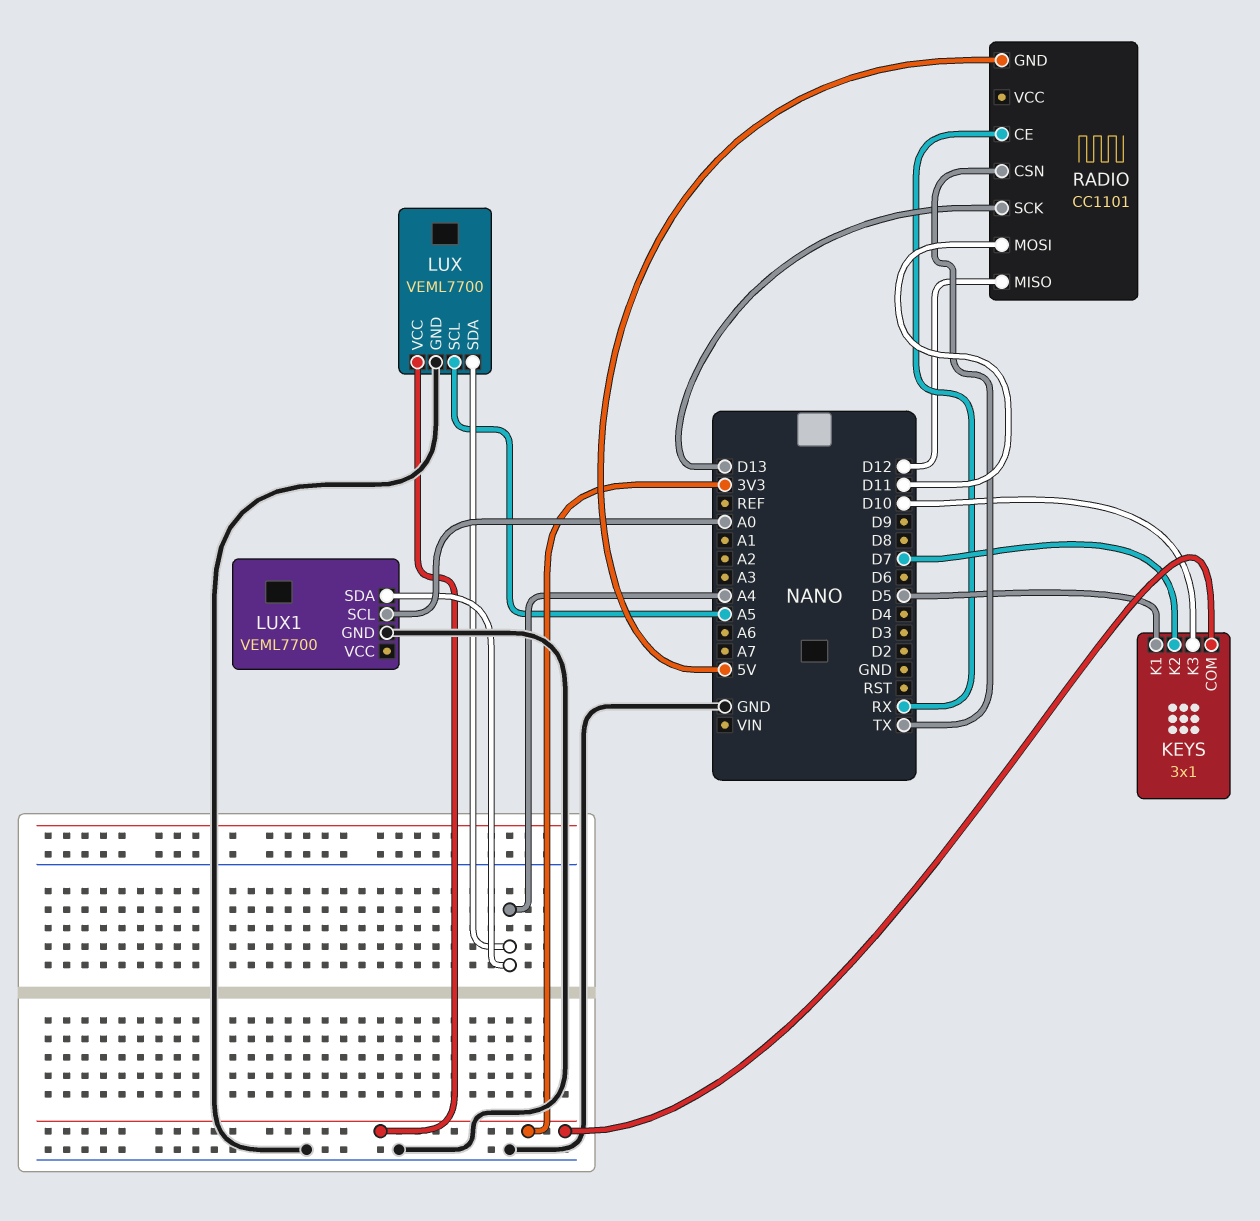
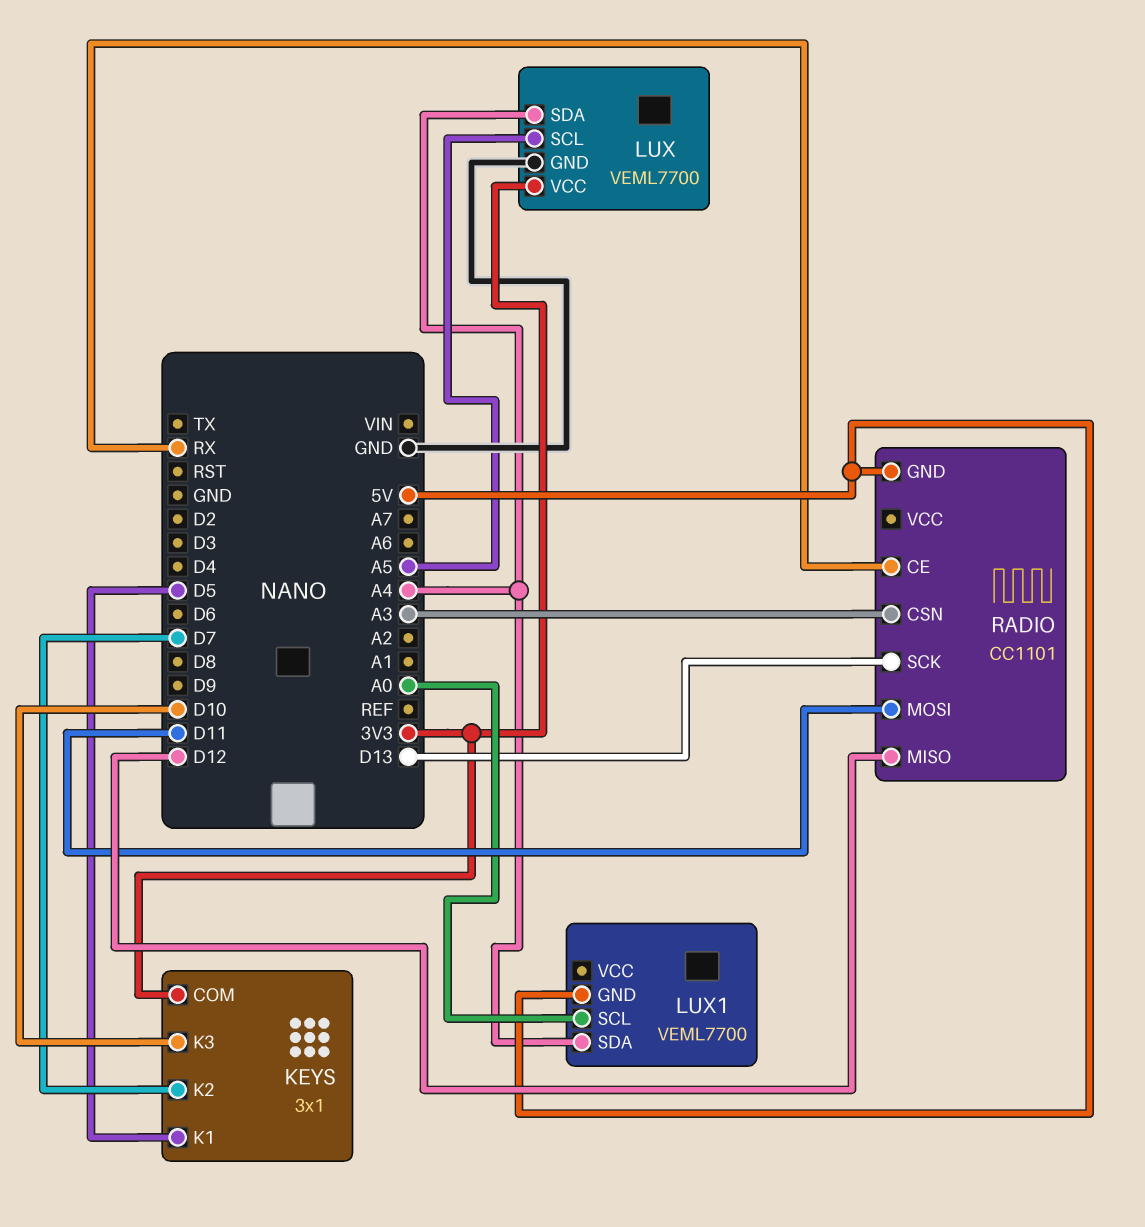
LUX1 pin GND: GND -> 5V
RADIO pin CSN: TX -> A3

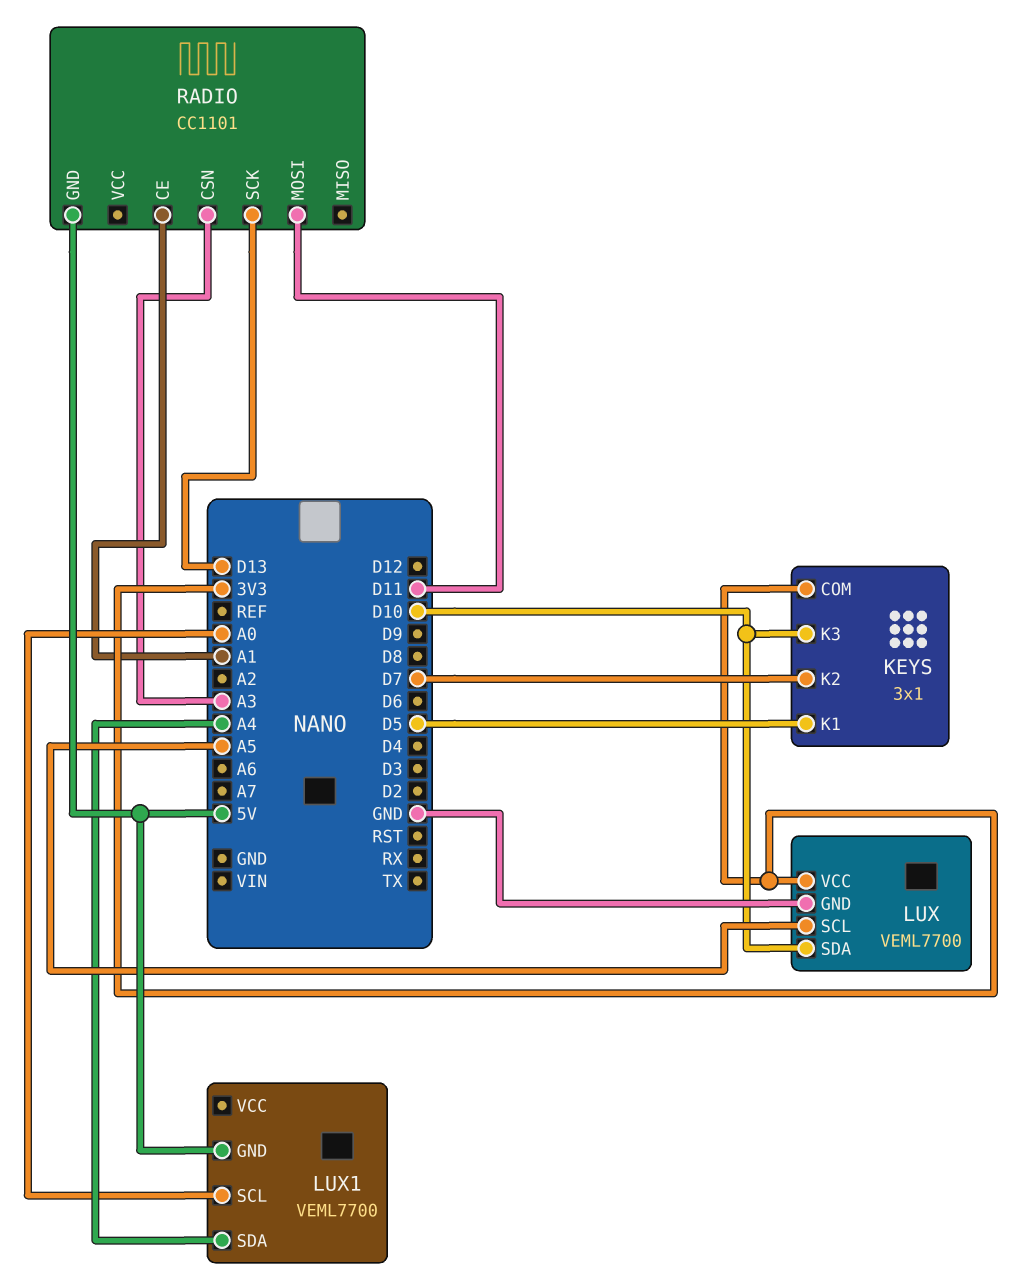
LUX pin SDA: A4 -> D10
RADIO pin CE: RX -> A1
RADIO pin MISO: D12 -> none

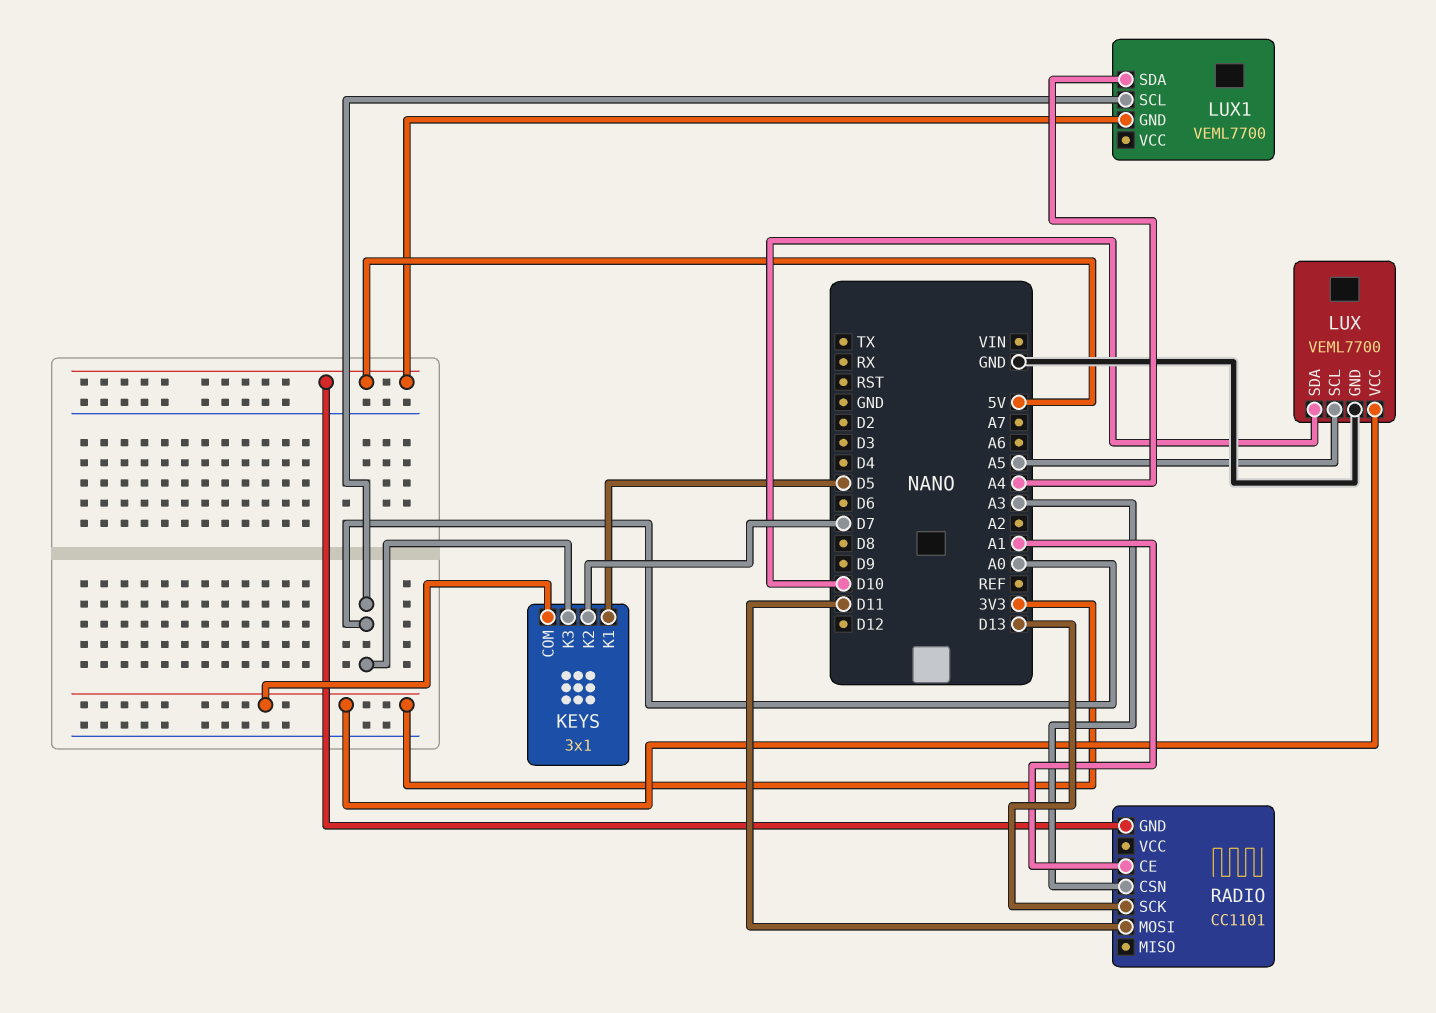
KEYS pin K3: D10 -> A0

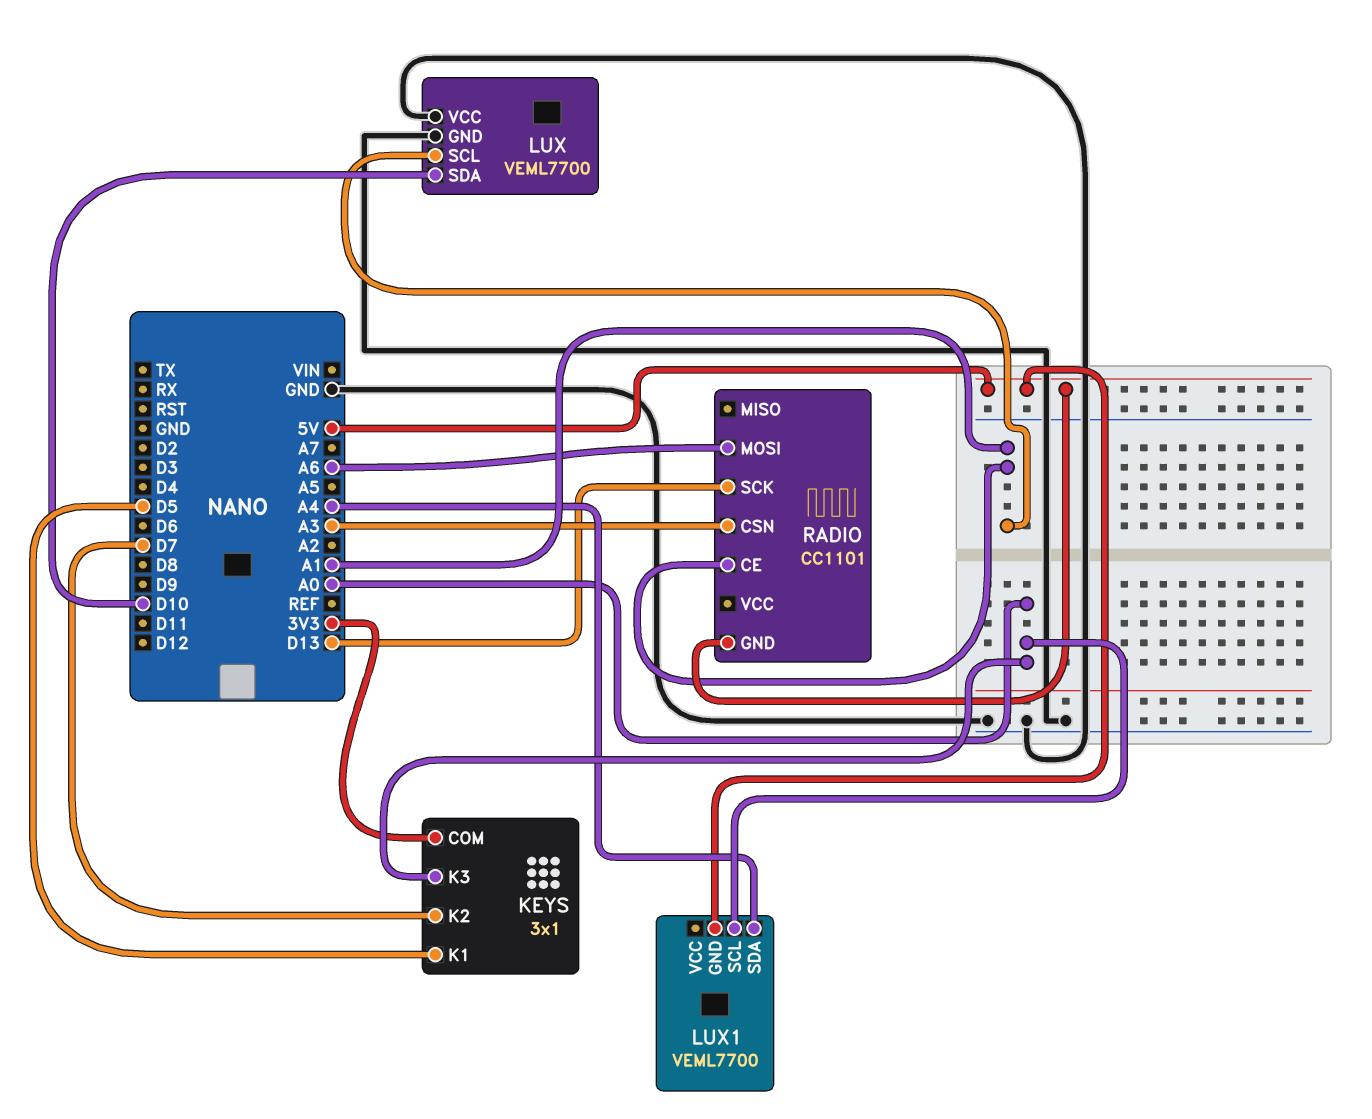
LUX pin SCL: A5 -> A1
LUX pin VCC: 3V3 -> GND
RADIO pin MOSI: D11 -> A6

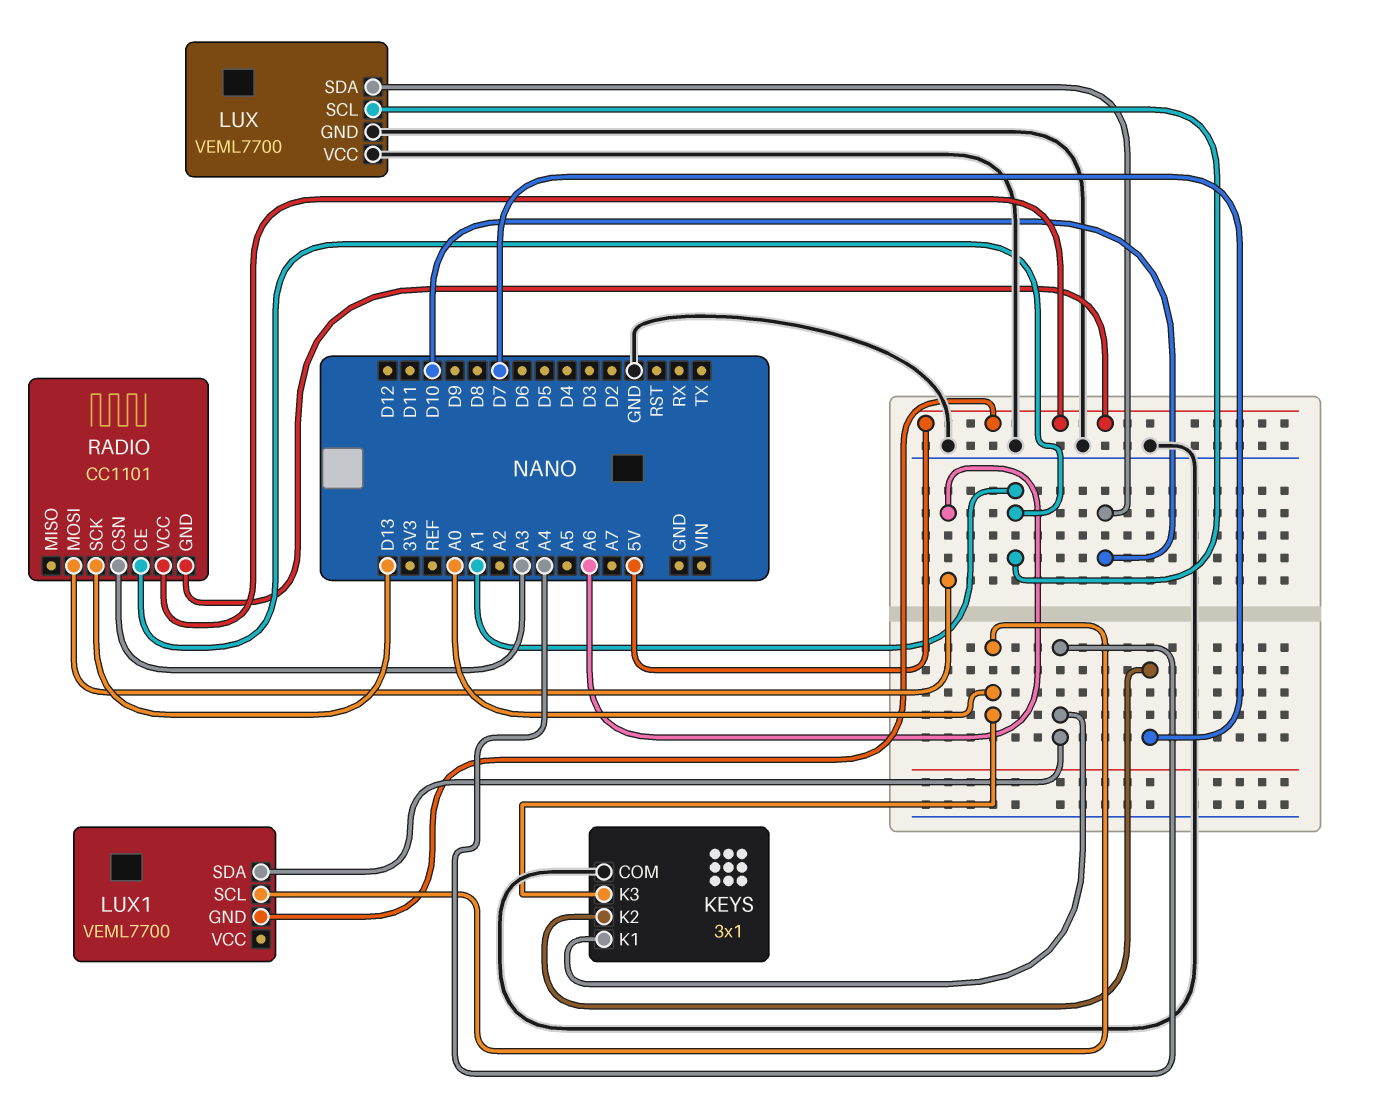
KEYS pin COM: 3V3 -> GND
KEYS pin K1: D5 -> A4
RADIO pin VCC: none -> 5V

